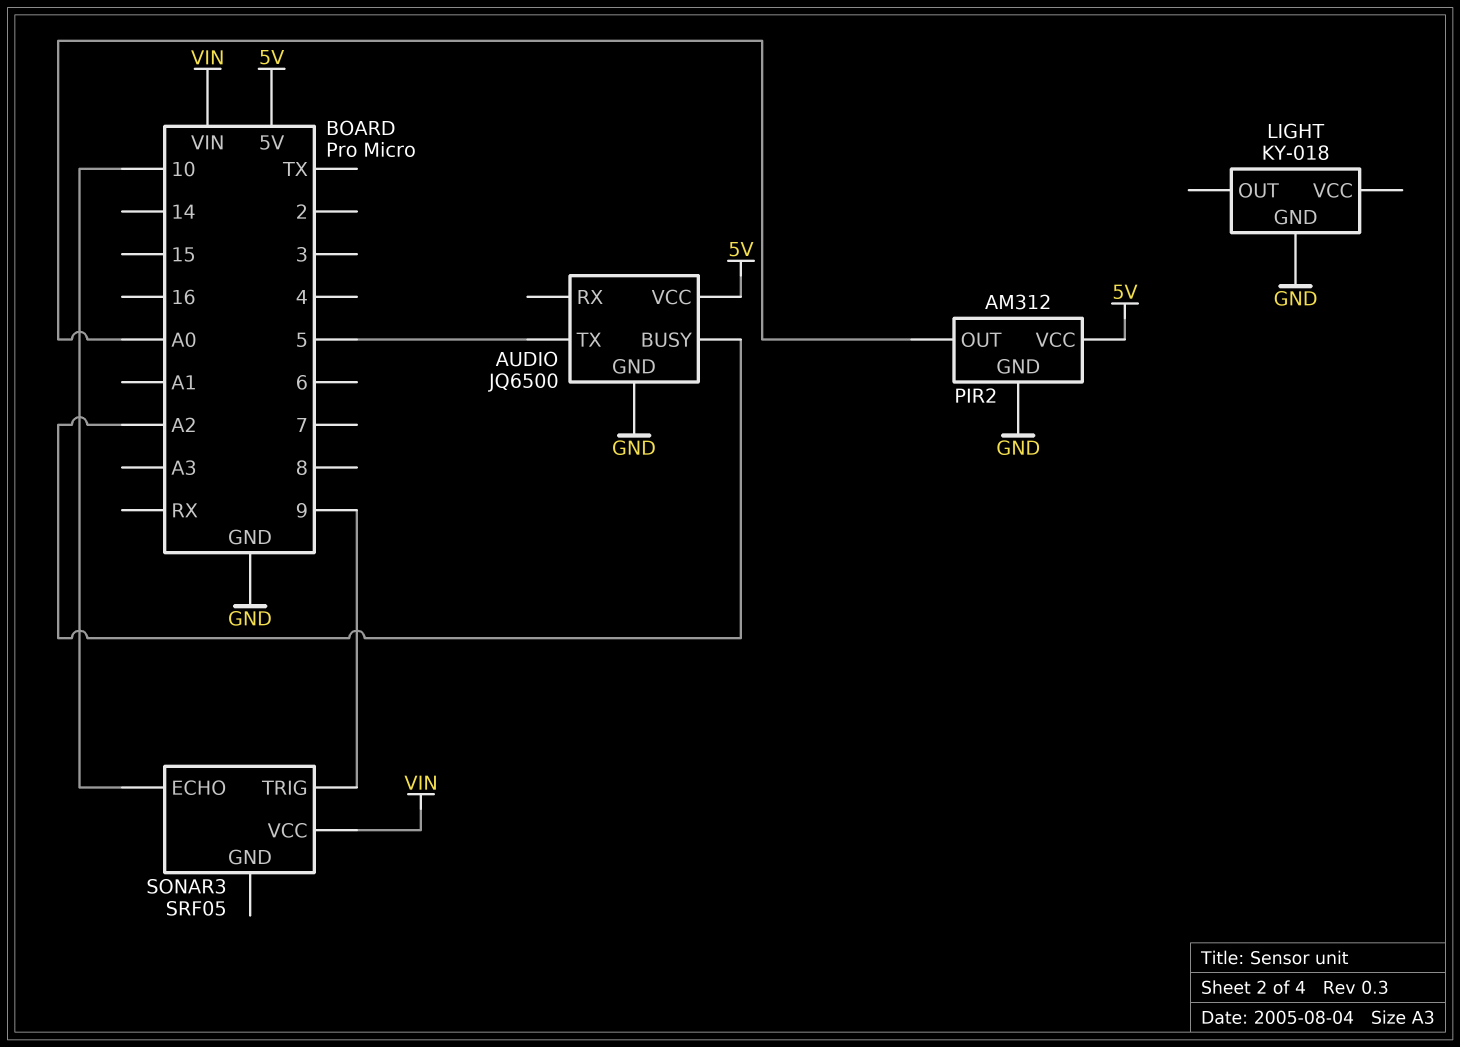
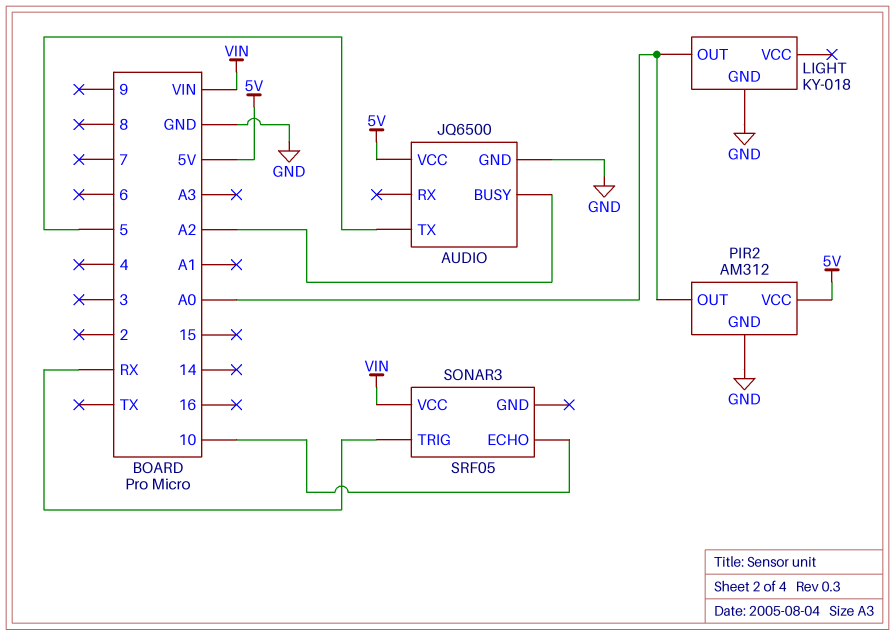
LIGHT pin OUT: none -> A0
SONAR3 pin TRIG: 9 -> RX

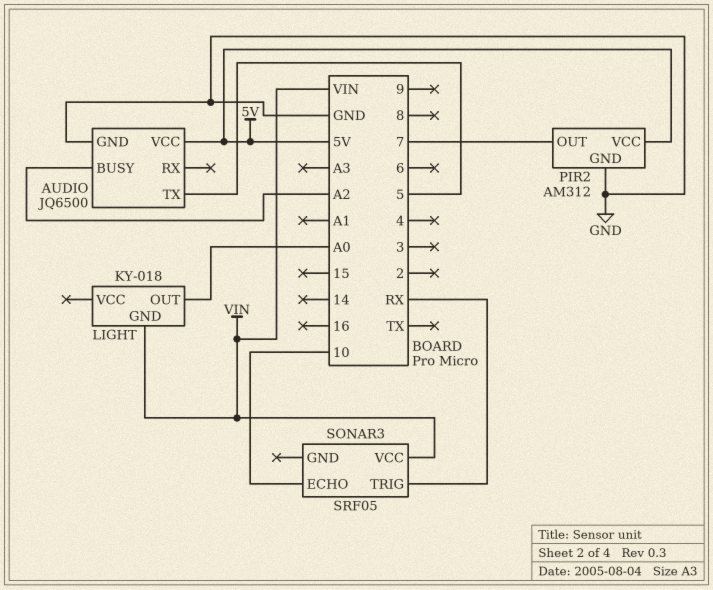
LIGHT pin GND: GND -> VIN
PIR2 pin OUT: A0 -> 7

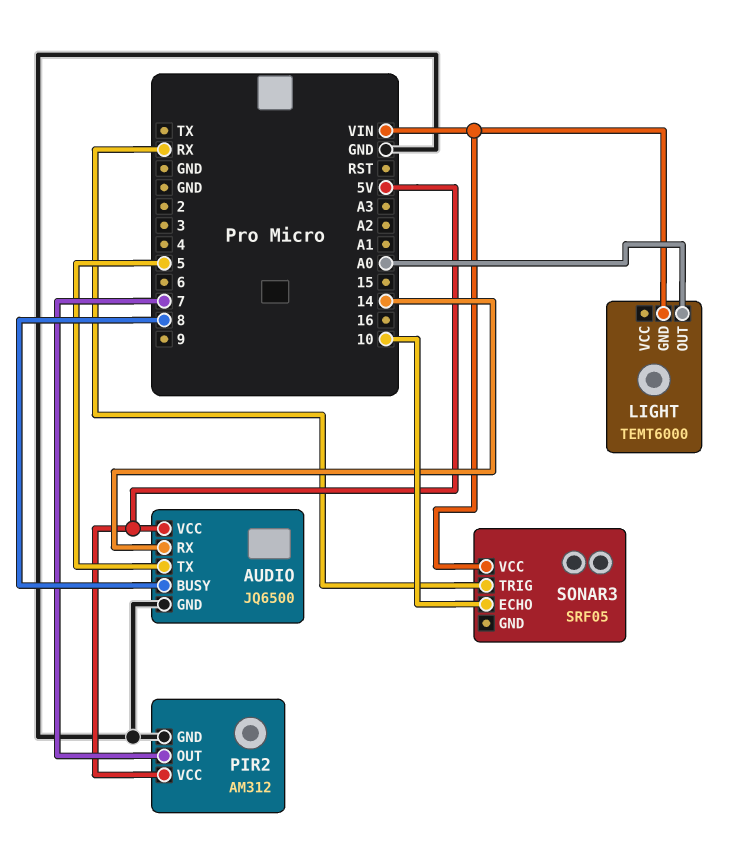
AUDIO pin BUSY: A2 -> 8
AUDIO pin RX: none -> 14
LIGHT: KY-018 -> TEMT6000

